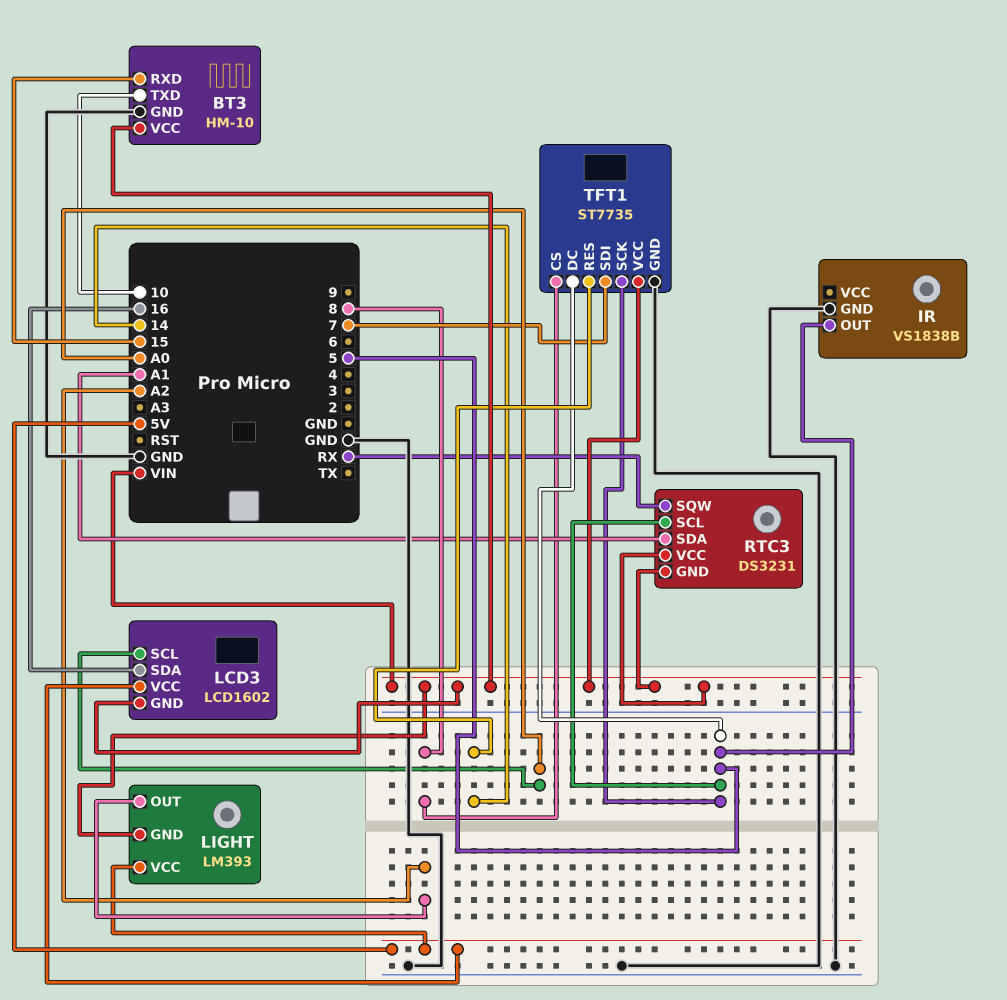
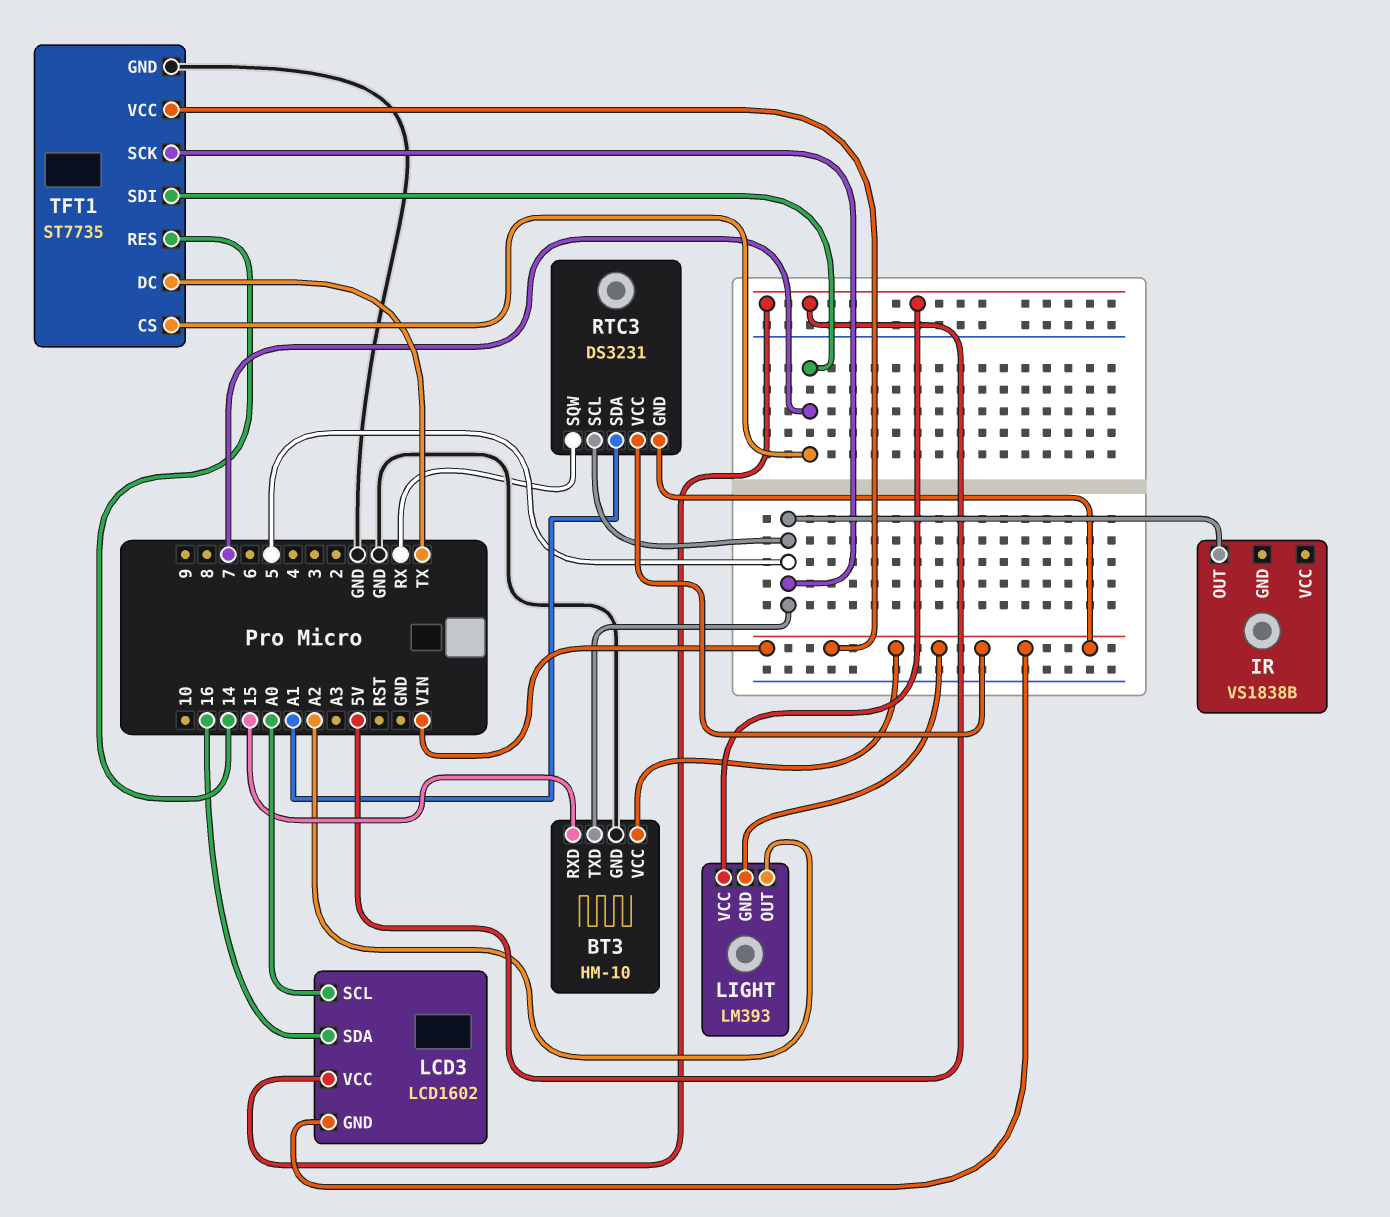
BT3 pin TXD: 10 -> 5
IR pin GND: GND -> none
TFT1 pin CS: 8 -> 7
TFT1 pin DC: 5 -> TX

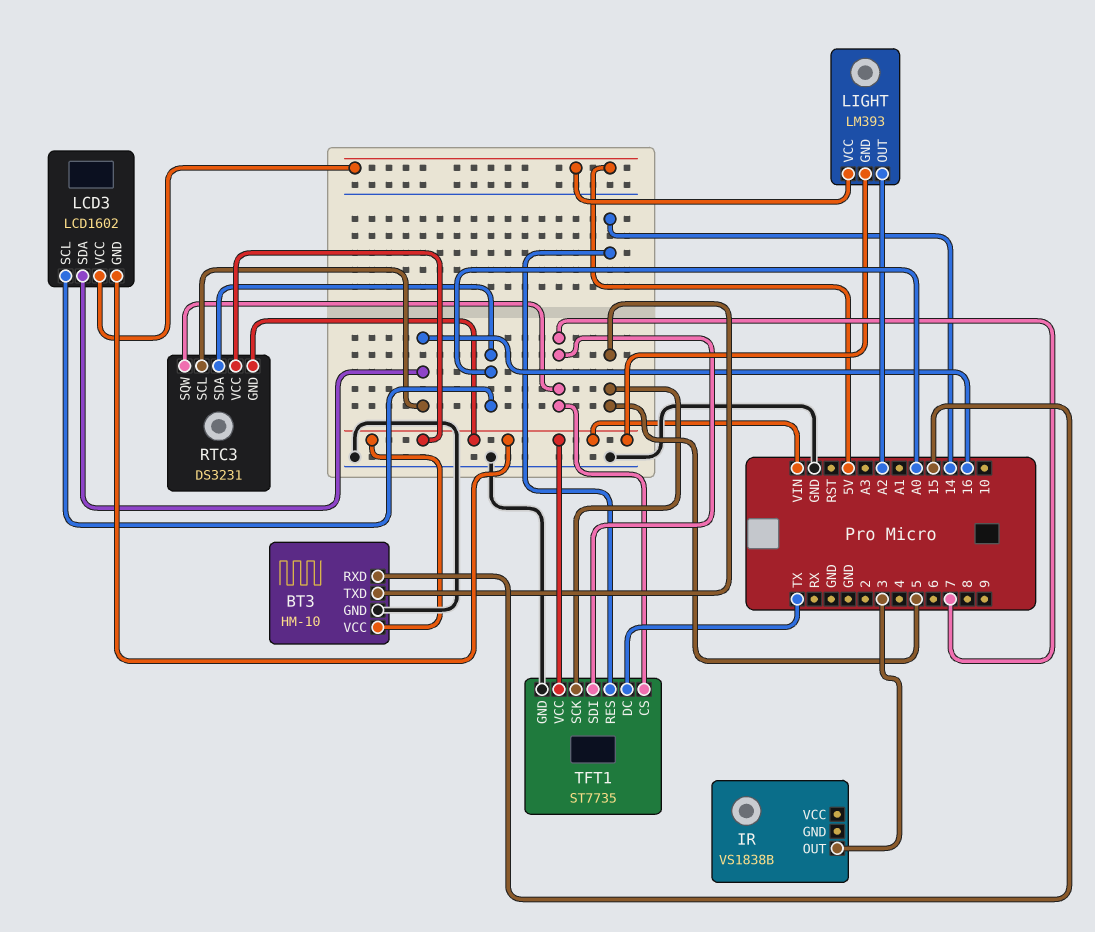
IR pin OUT: 5 -> 3
RTC3 pin SCL: 5 -> 16
RTC3 pin SDA: A1 -> A0
RTC3 pin SQW: RX -> 7

